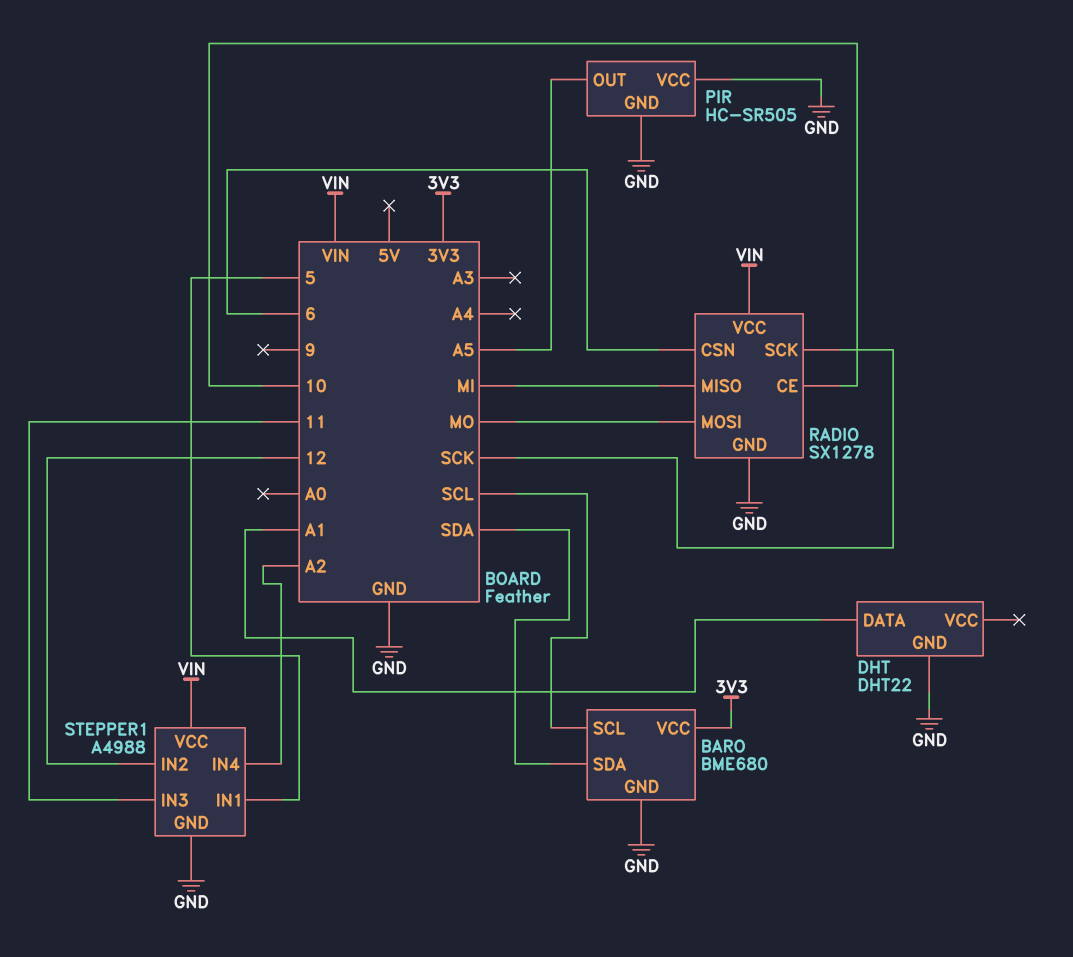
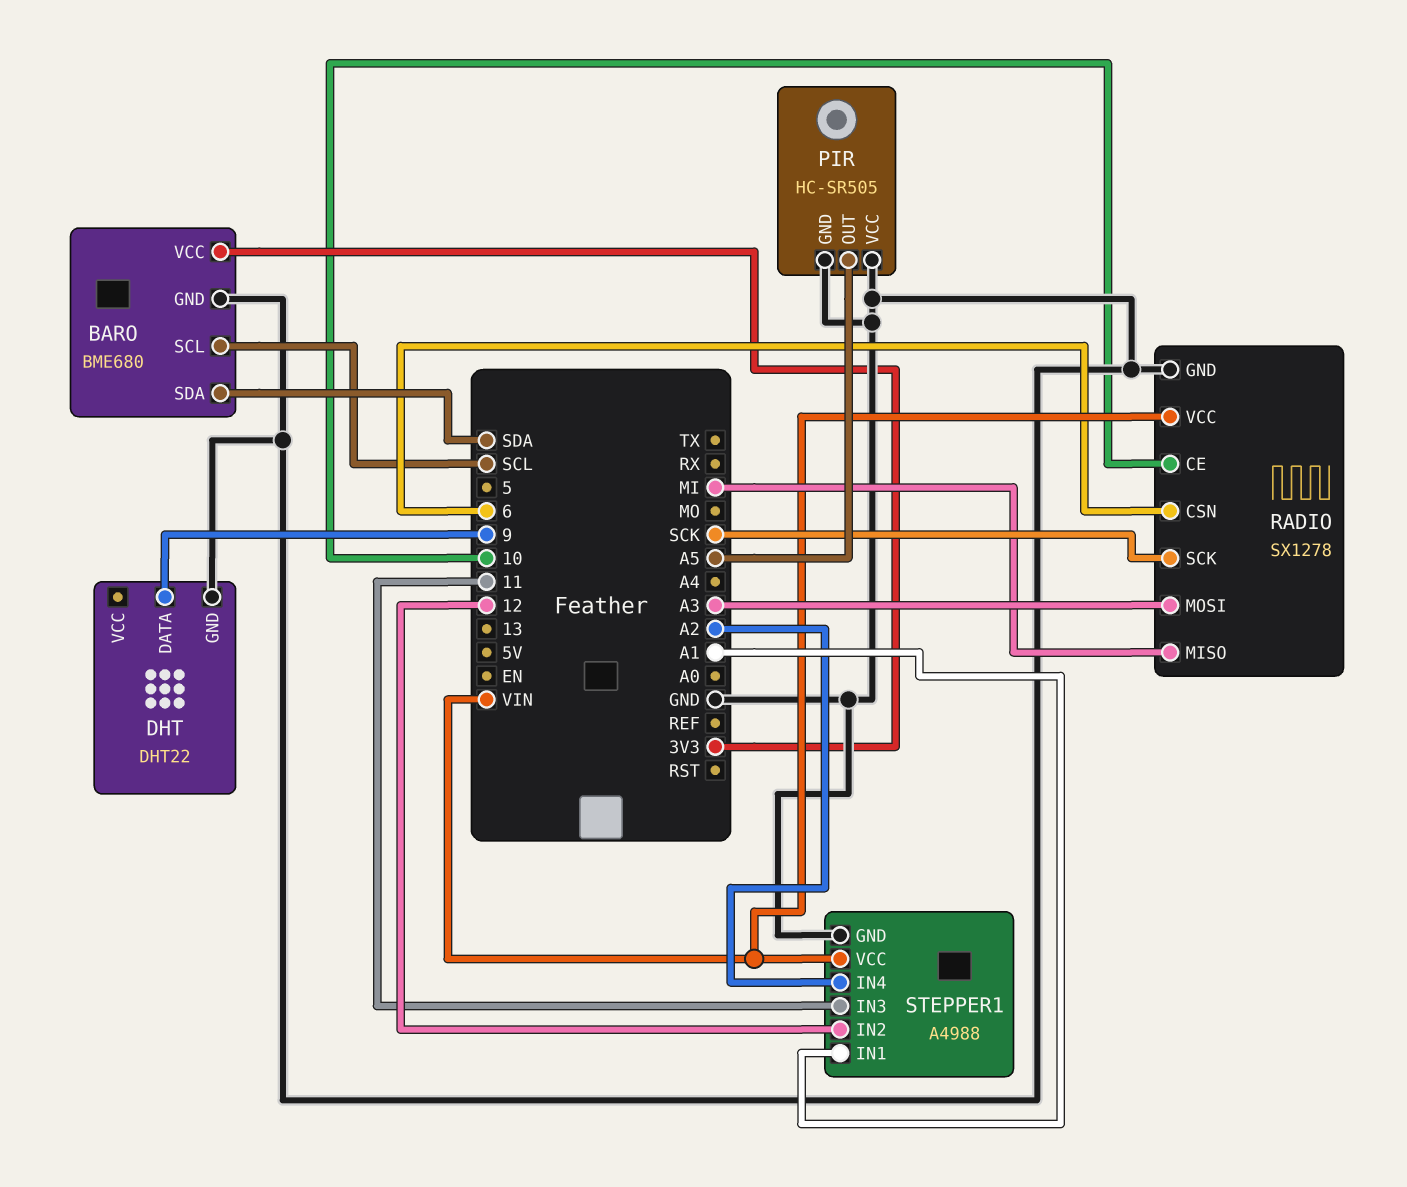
DHT pin DATA: A1 -> 9
RADIO pin MOSI: MO -> A3
STEPPER1 pin IN1: 5 -> A1

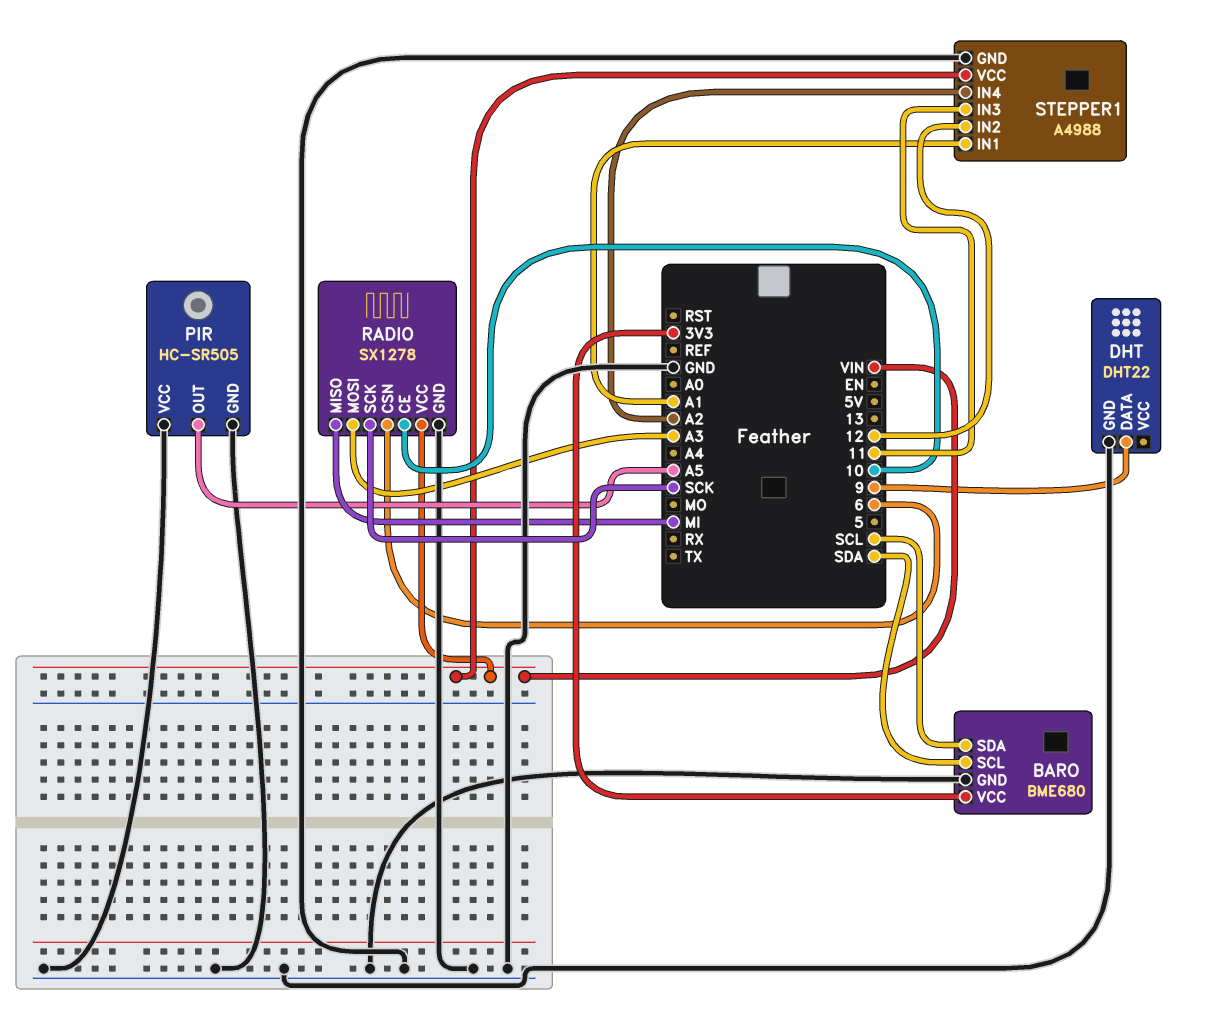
BARO pin SCL: SCL -> SDA
BARO pin SDA: SDA -> SCL

